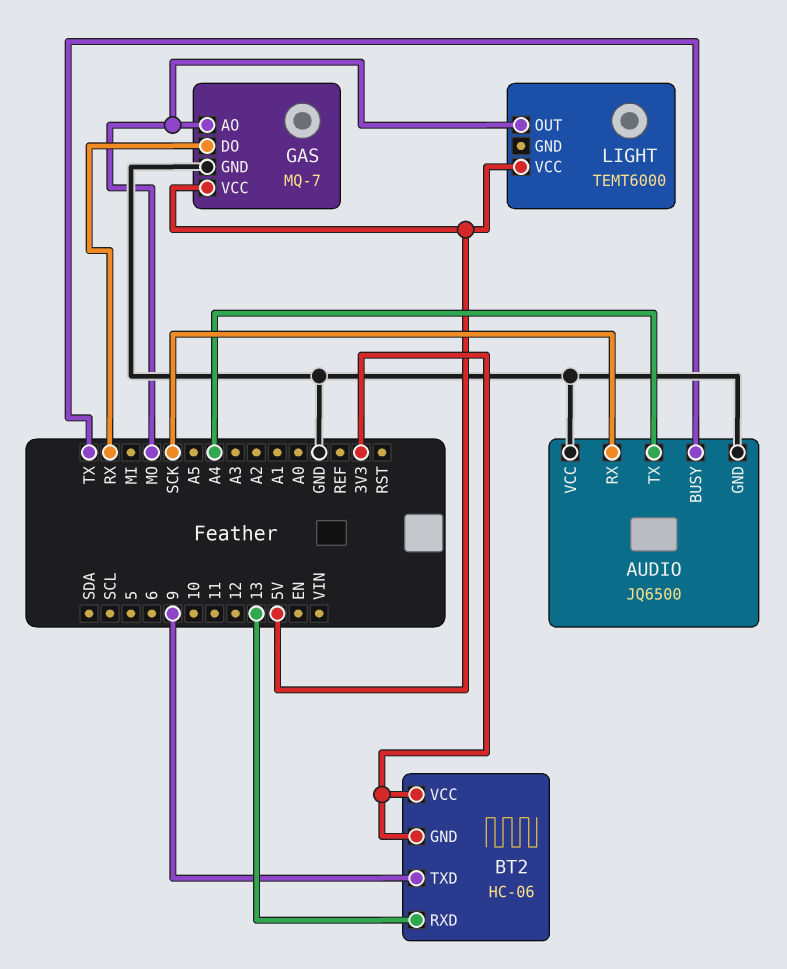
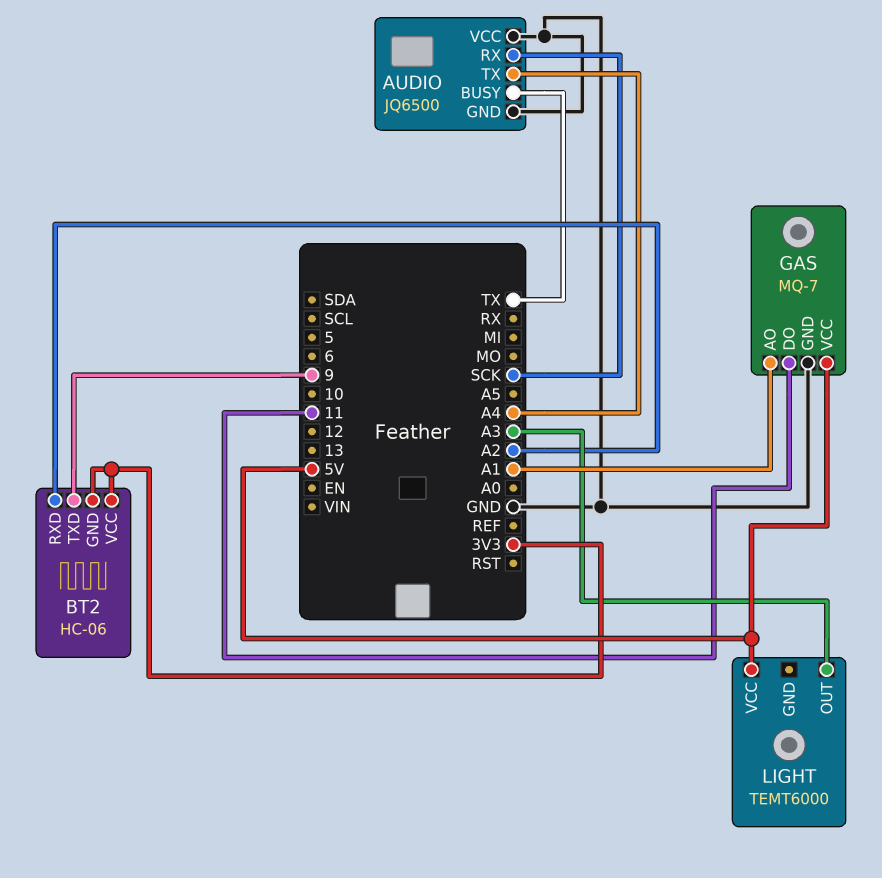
BT2 pin RXD: 13 -> A2
GAS pin AO: MO -> A1
GAS pin DO: RX -> 11
LIGHT pin OUT: MO -> A3

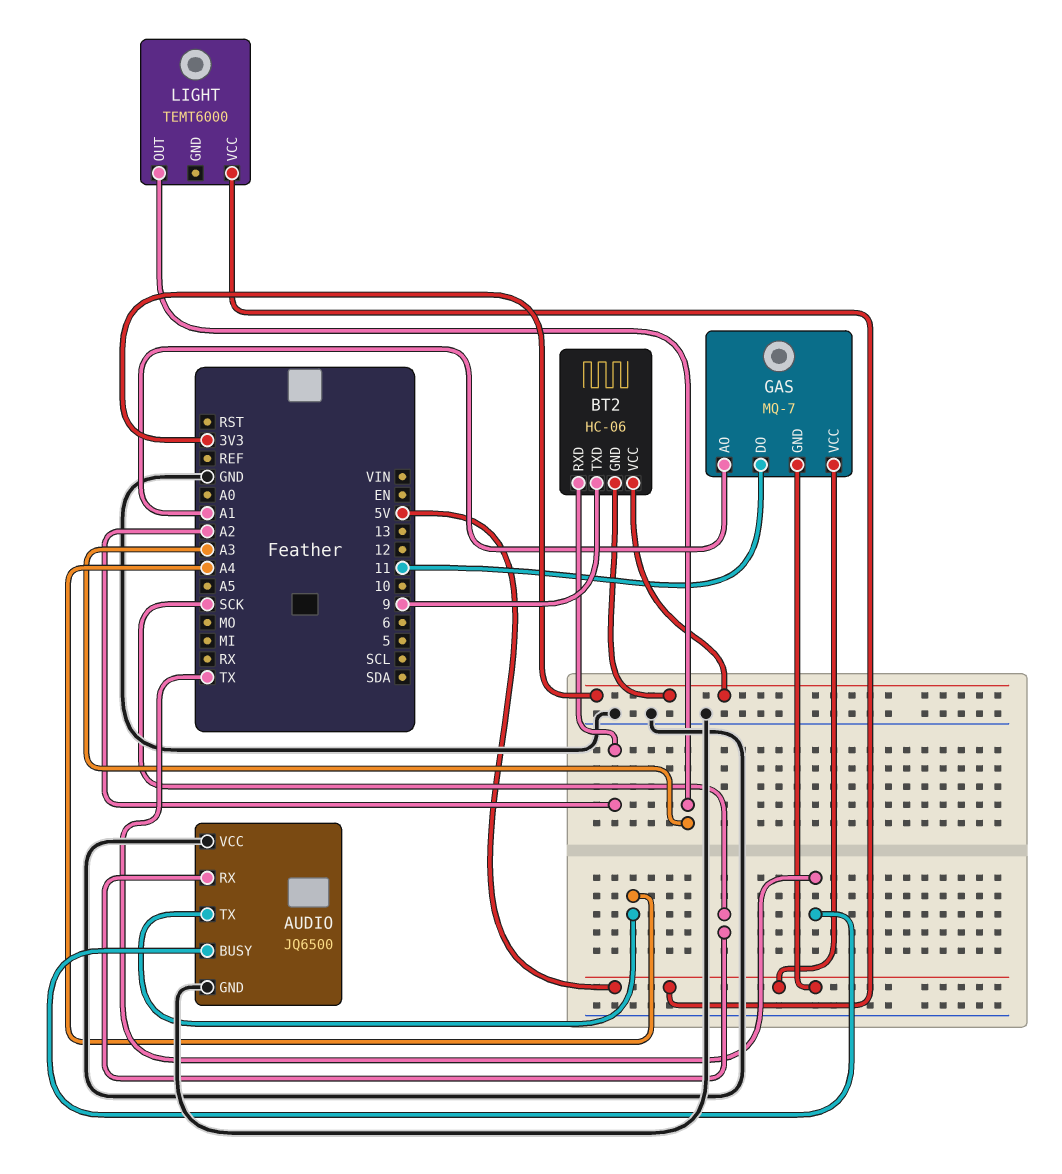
GAS pin GND: GND -> 5V

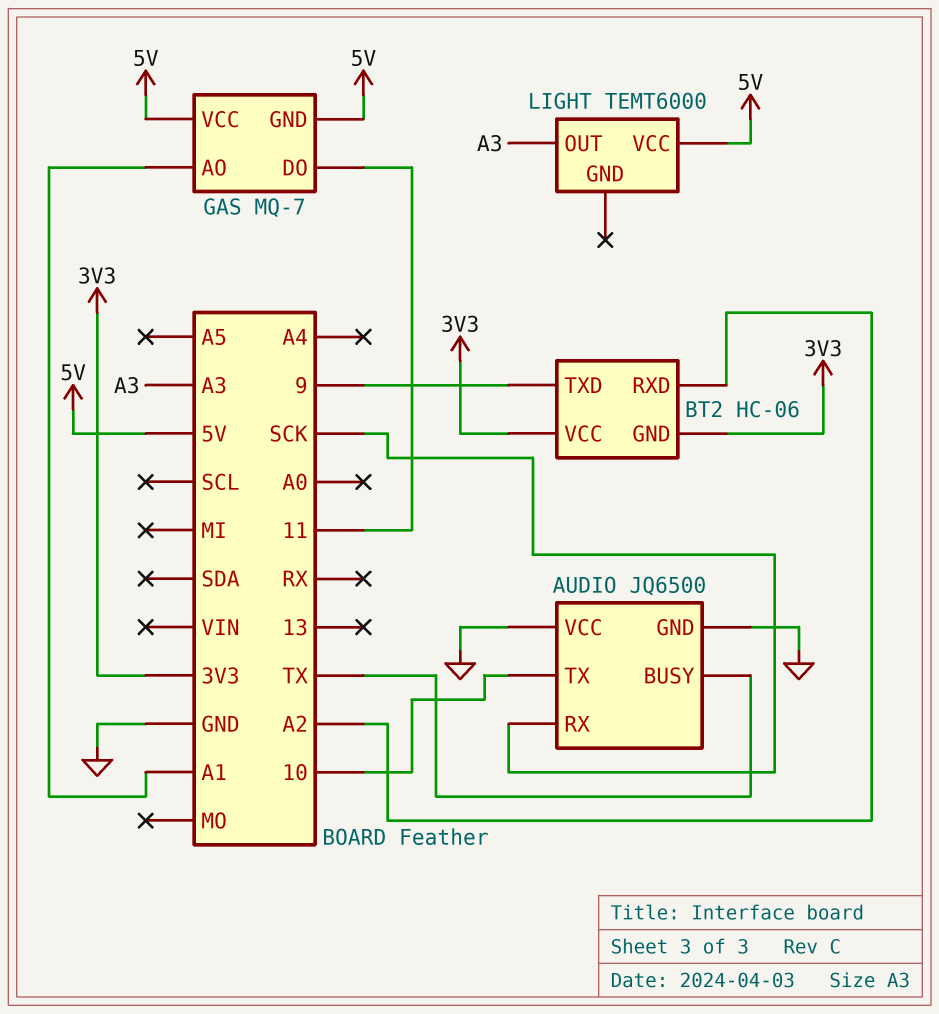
AUDIO pin TX: A4 -> 10

